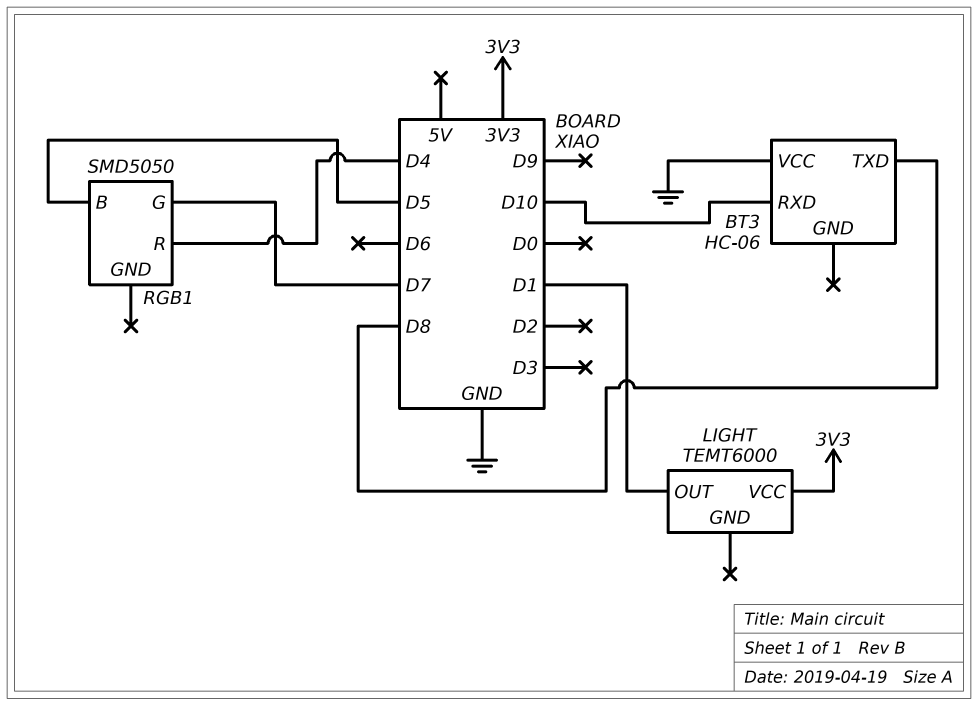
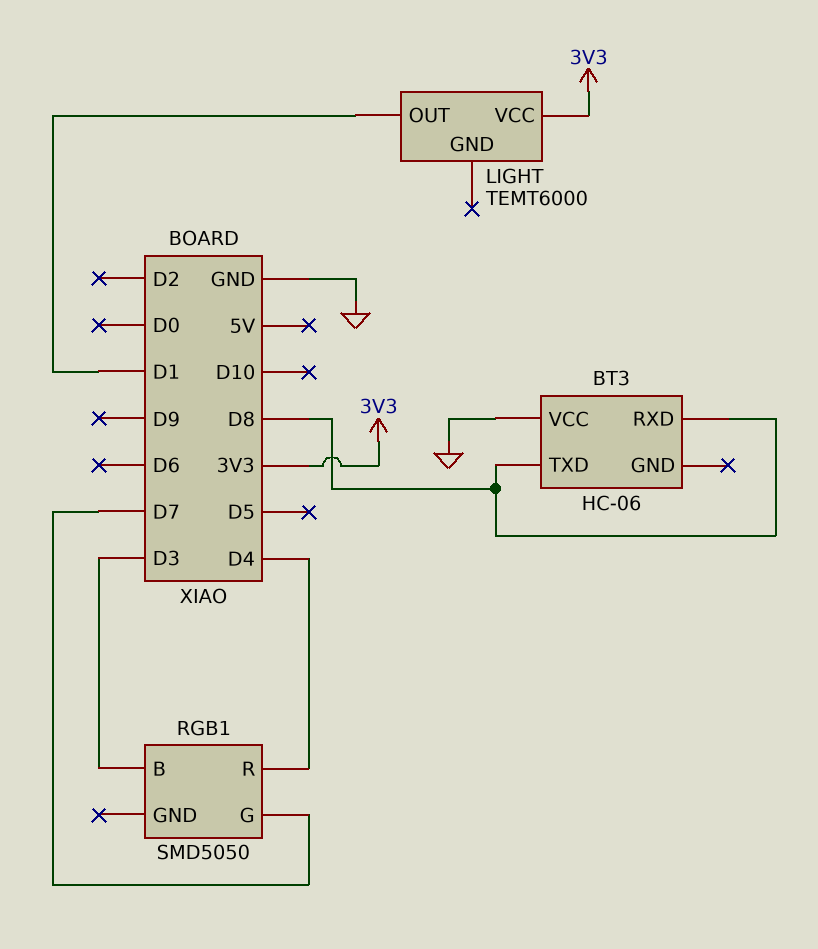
BT3 pin RXD: D10 -> D8
RGB1 pin B: D5 -> D3

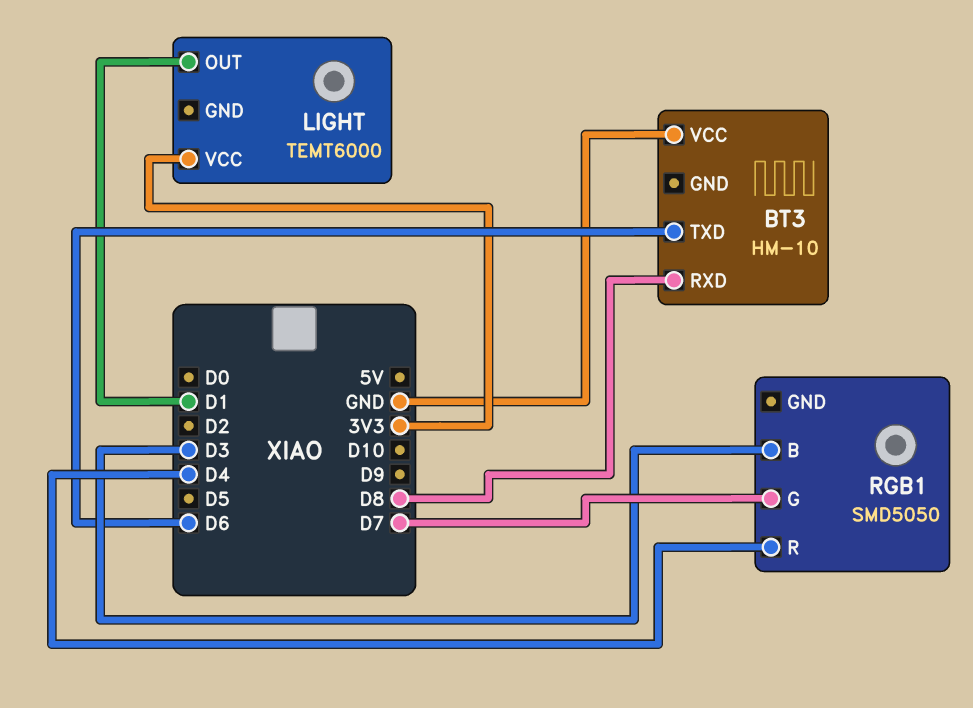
BT3: HC-06 -> HM-10
BT3 pin TXD: D8 -> D6

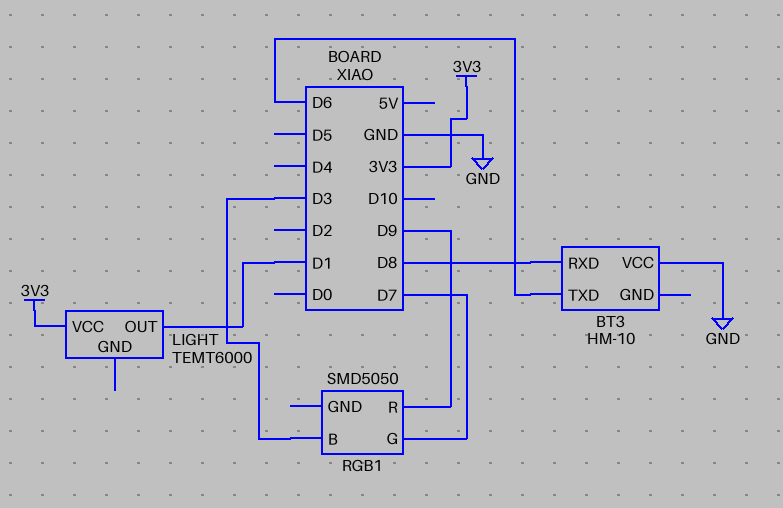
RGB1 pin R: D4 -> D9

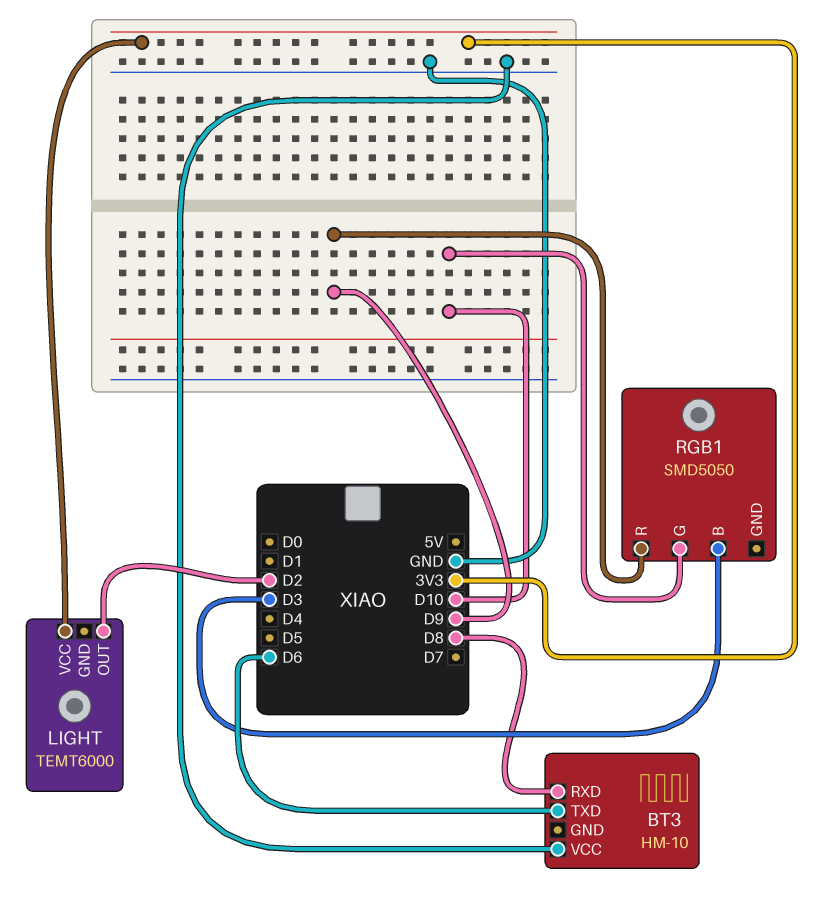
LIGHT pin OUT: D1 -> D2
RGB1 pin G: D7 -> D10

